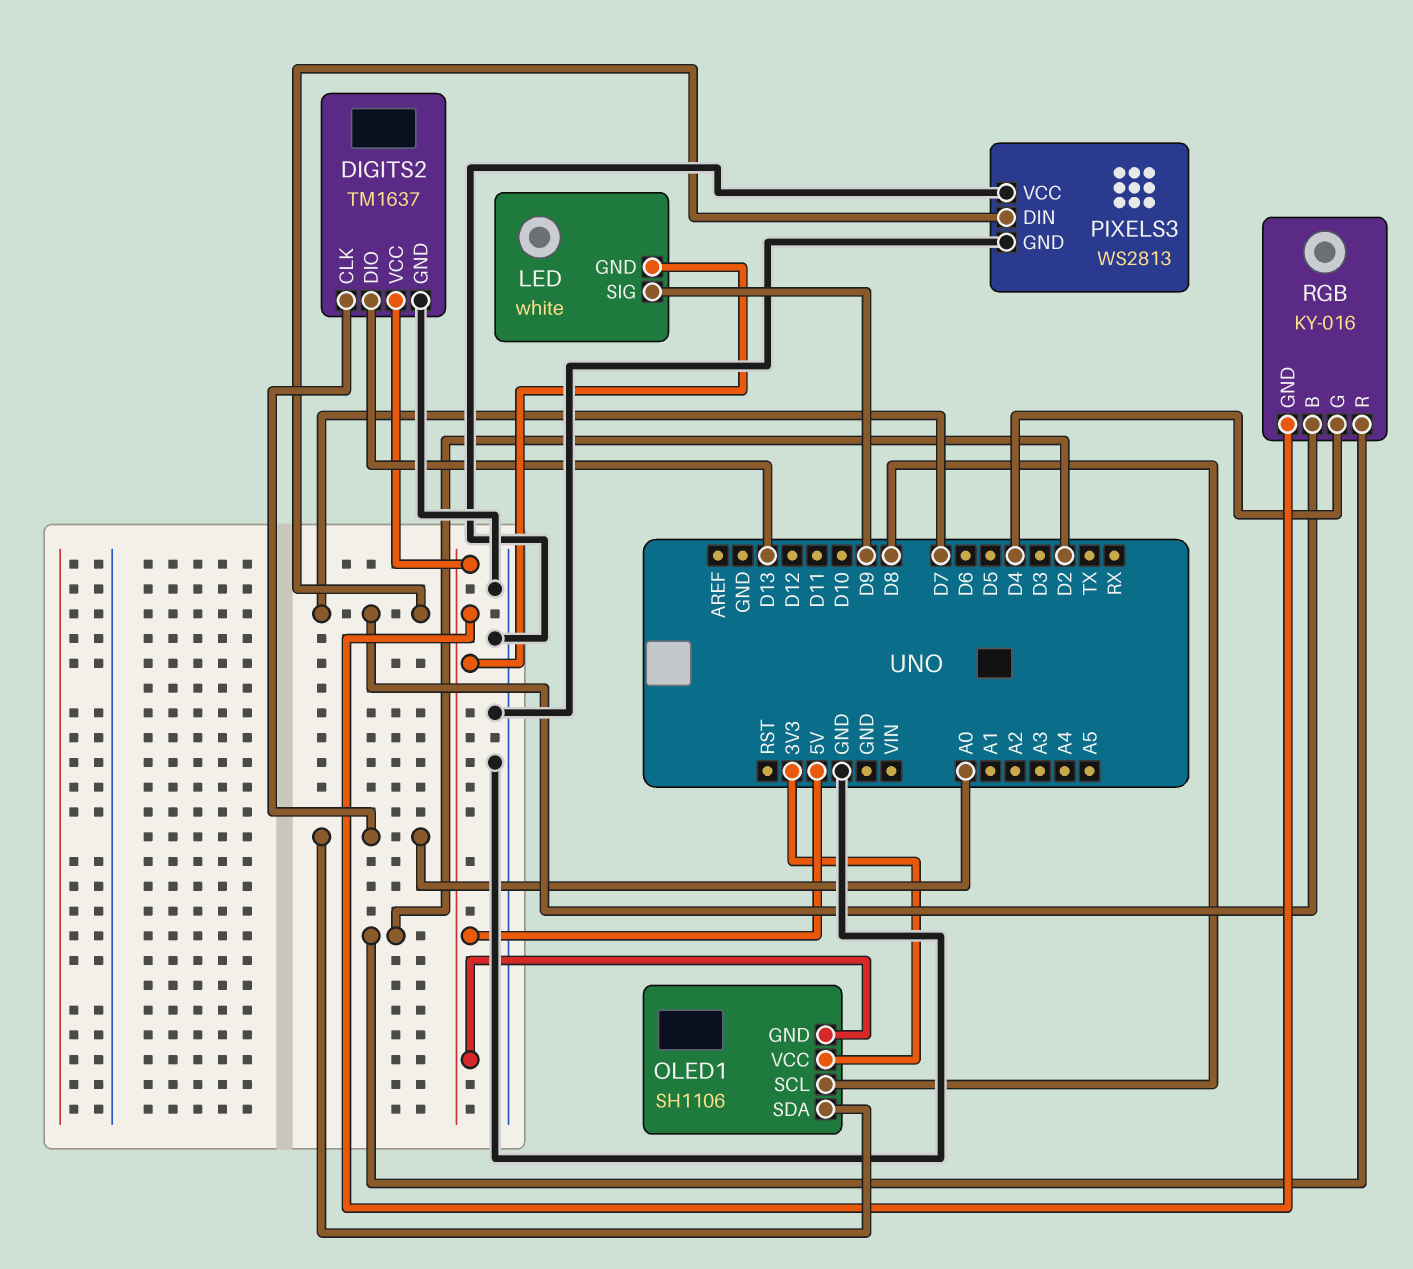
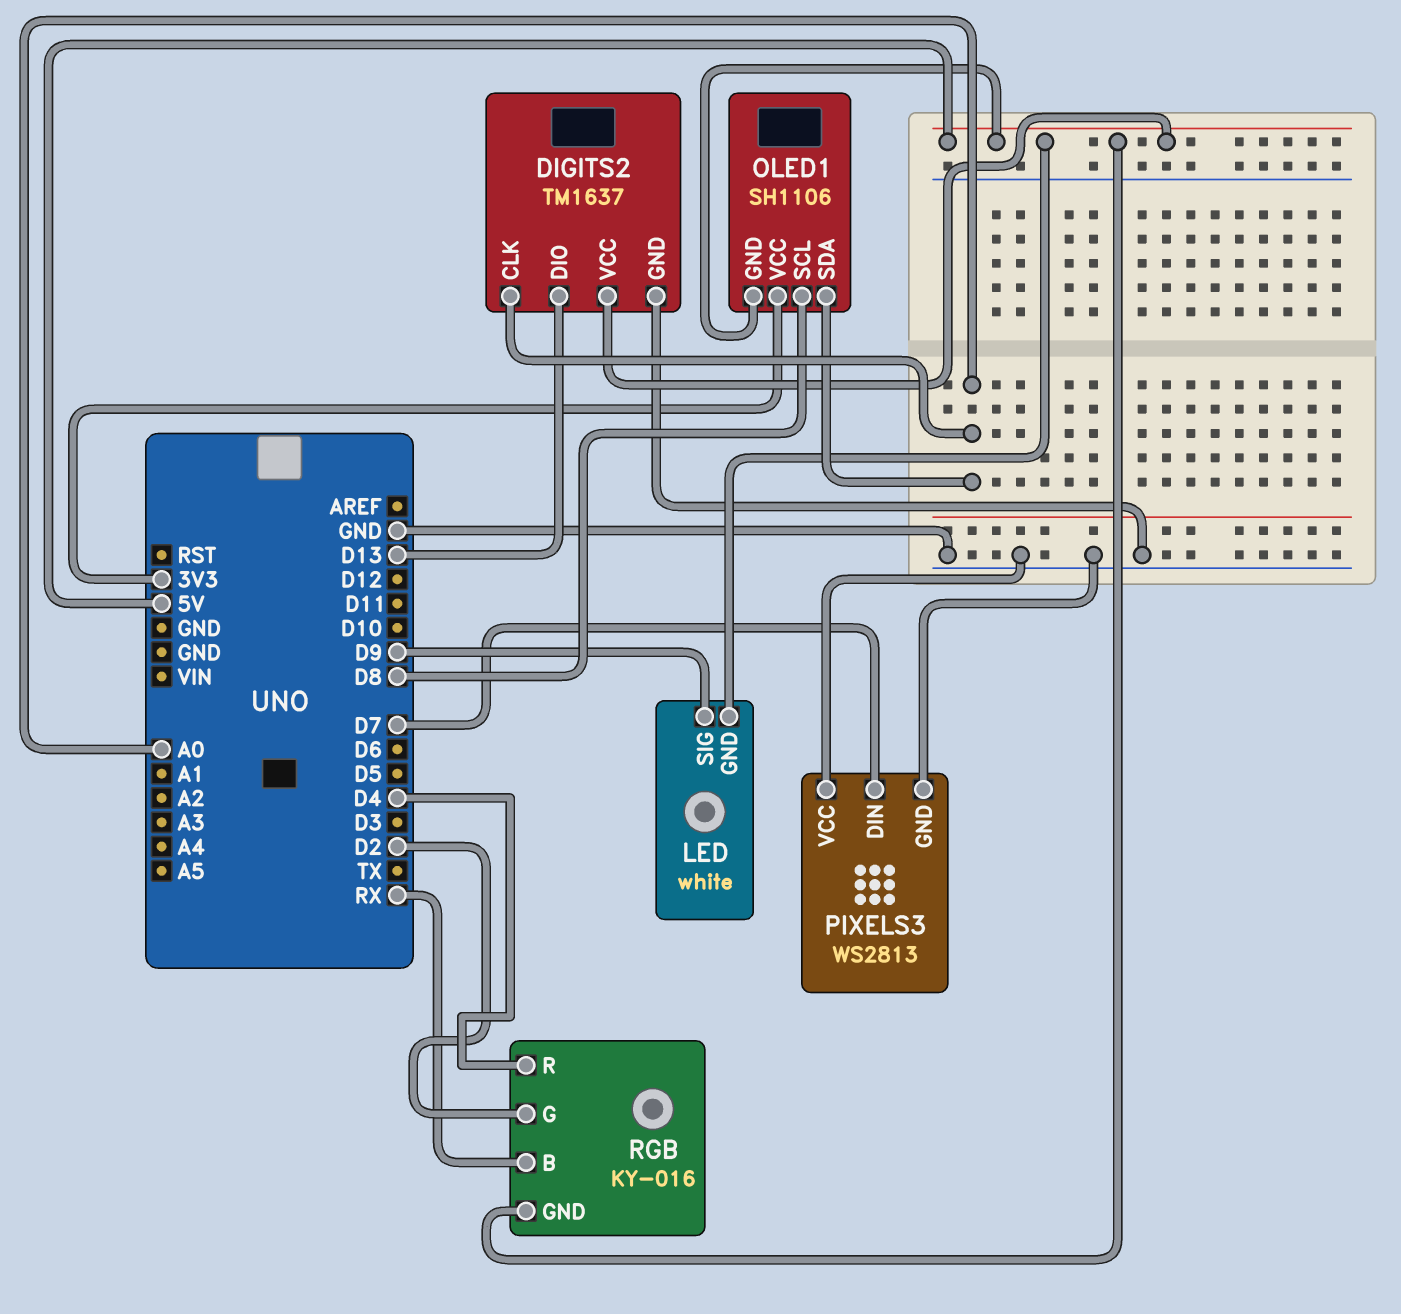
RGB pin B: D7 -> RX
RGB pin G: D4 -> D2
RGB pin R: D2 -> D4

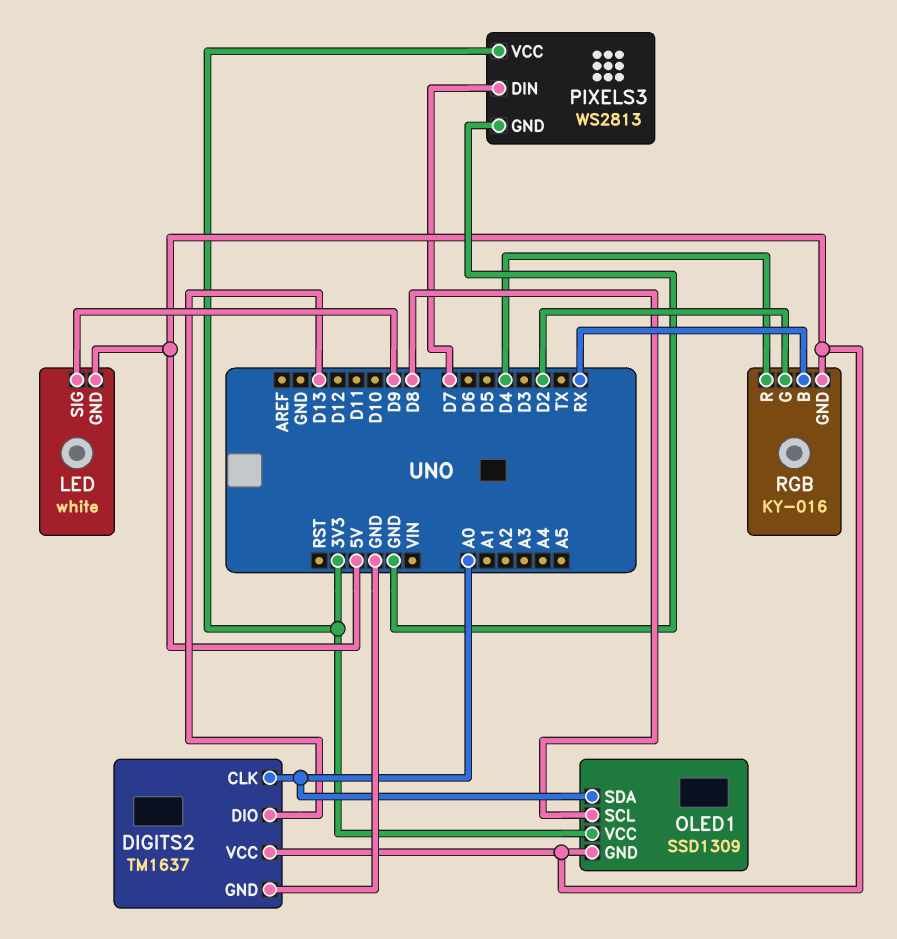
OLED1: SH1106 -> SSD1309
PIXELS3 pin VCC: GND -> 3V3

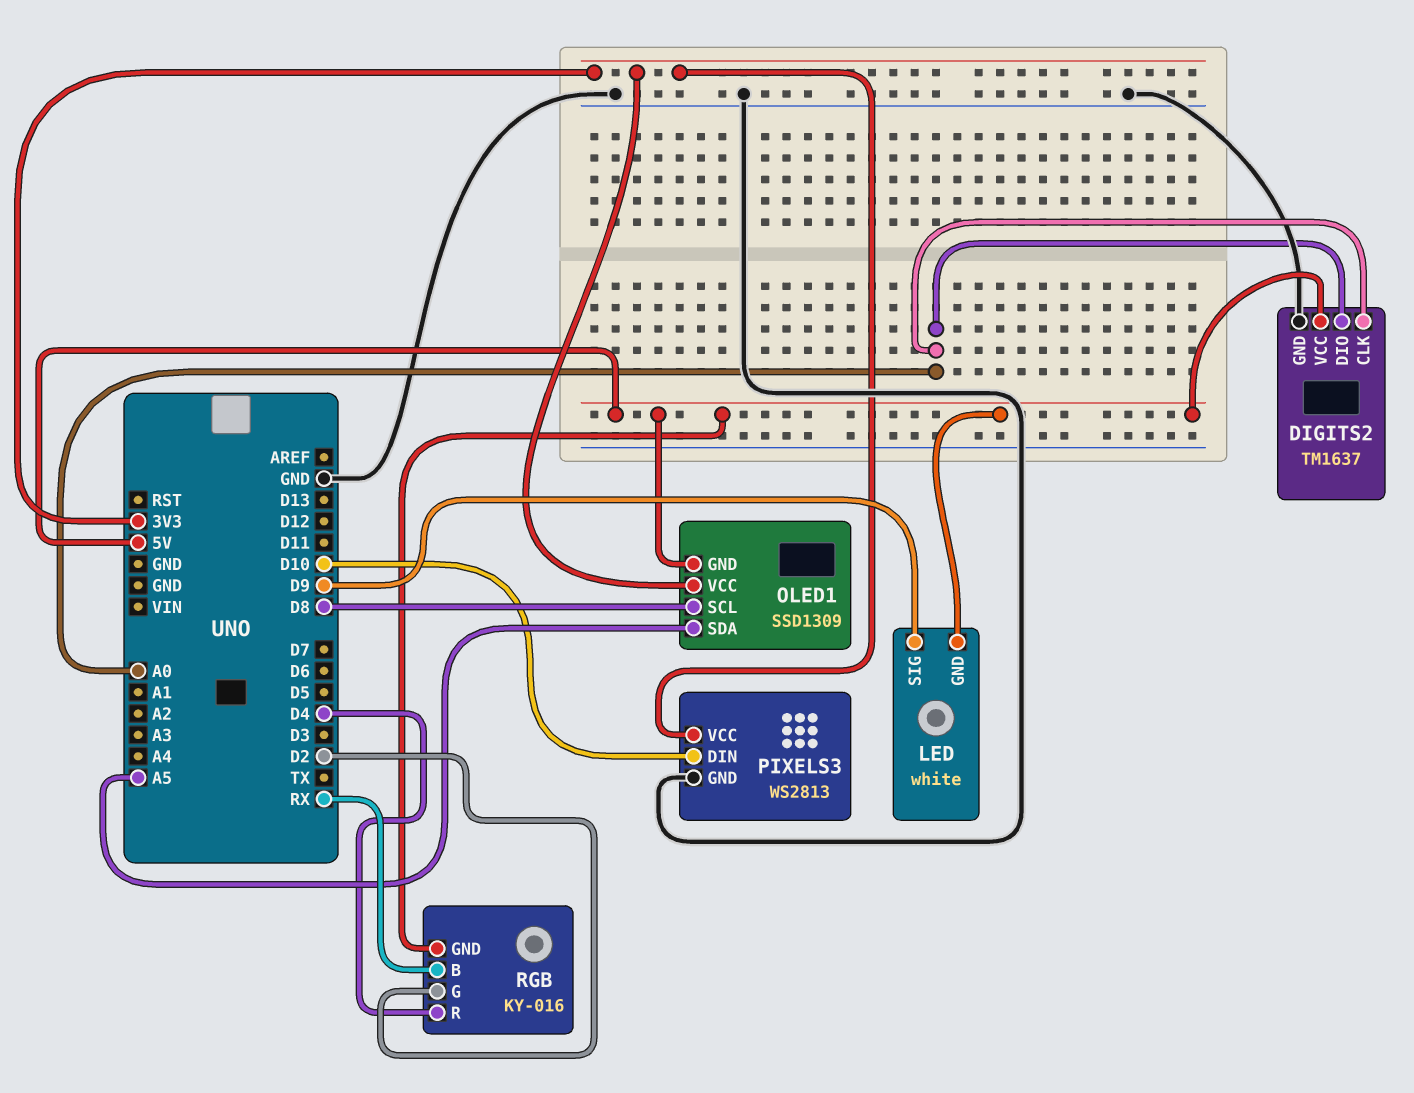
DIGITS2 pin DIO: D13 -> A0
OLED1 pin SDA: A0 -> A5
PIXELS3 pin DIN: D7 -> D10

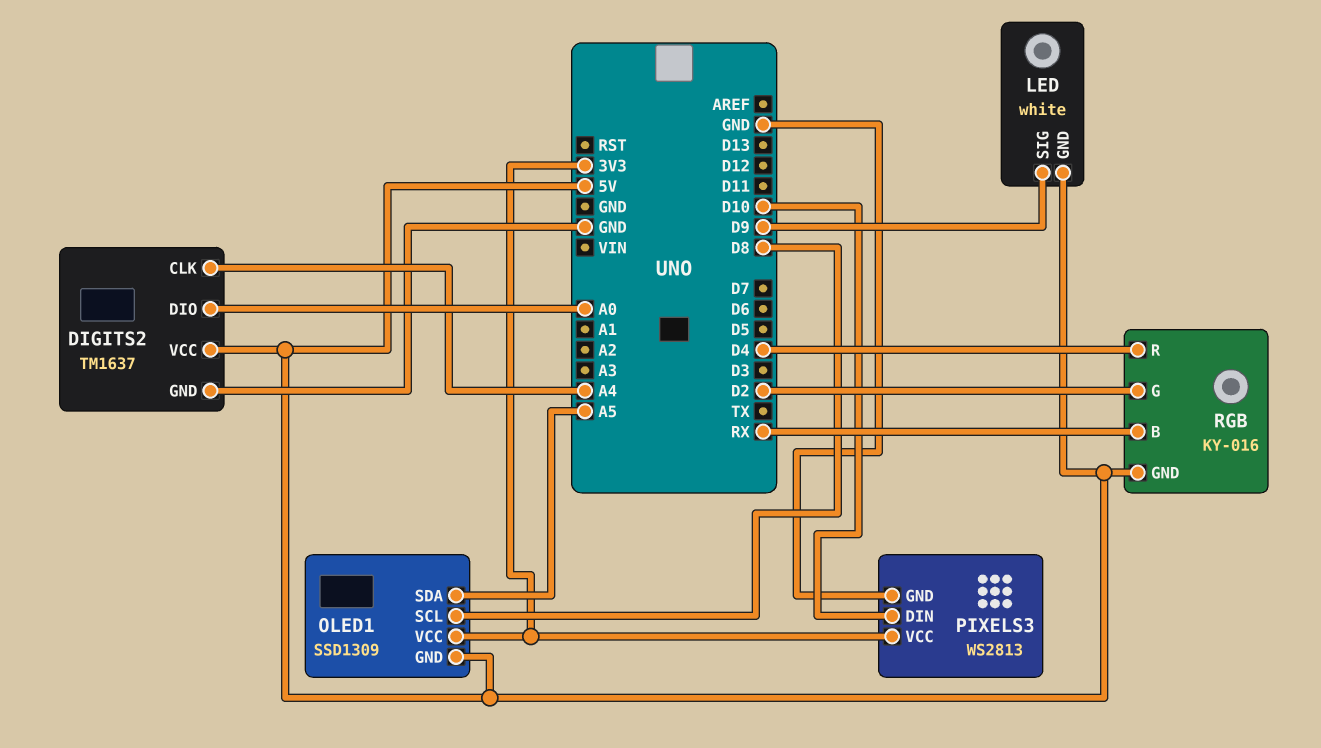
DIGITS2 pin CLK: A0 -> A4

